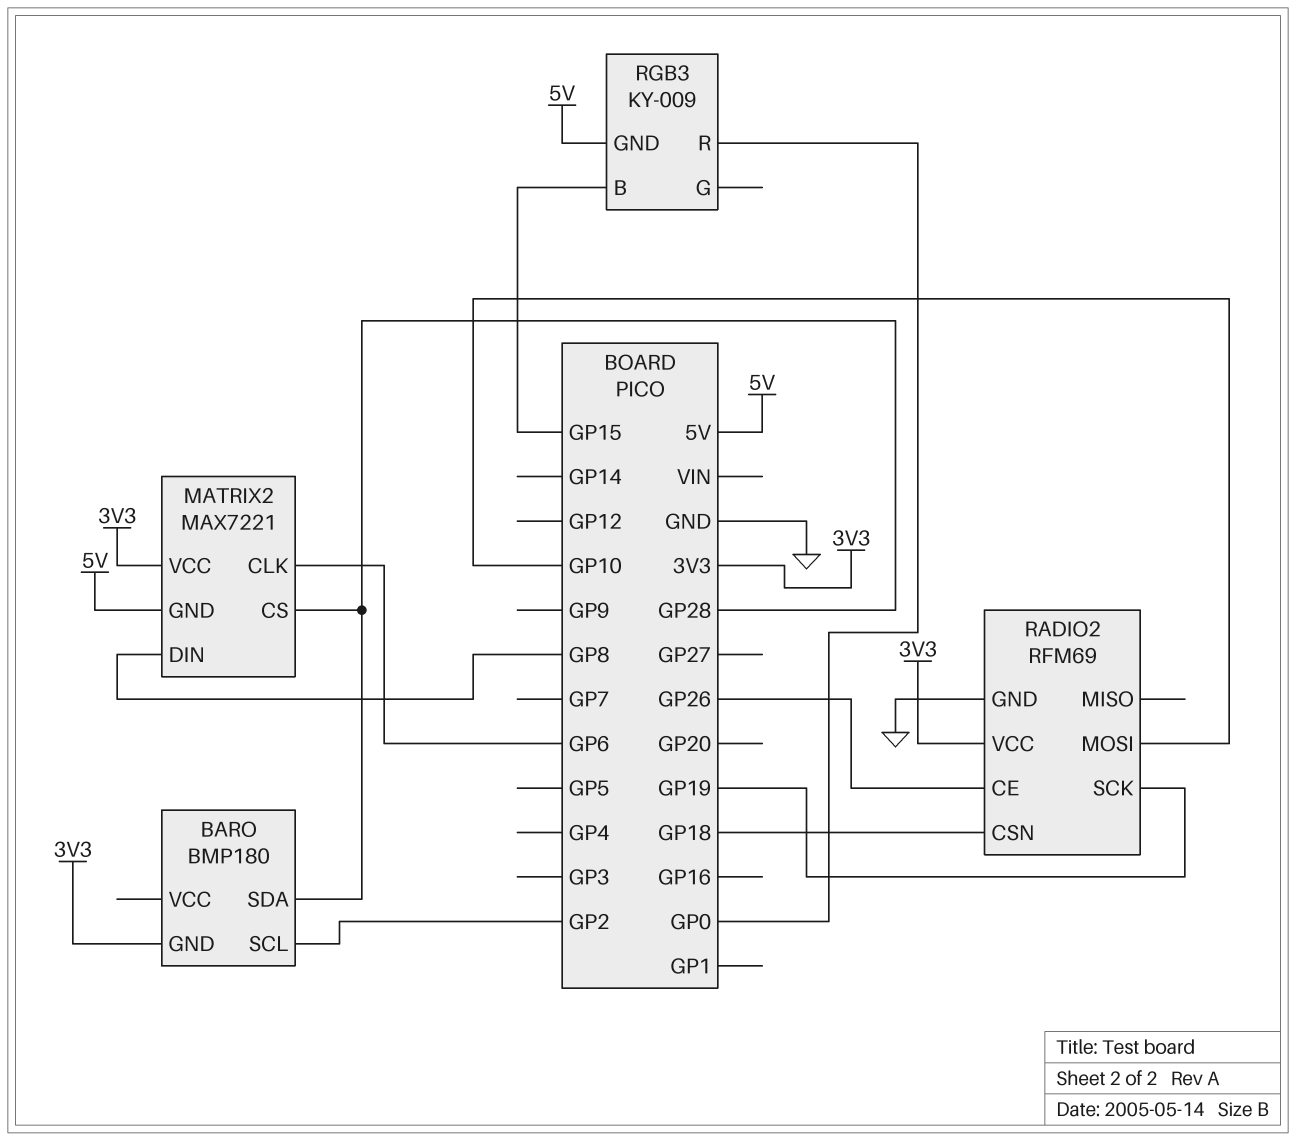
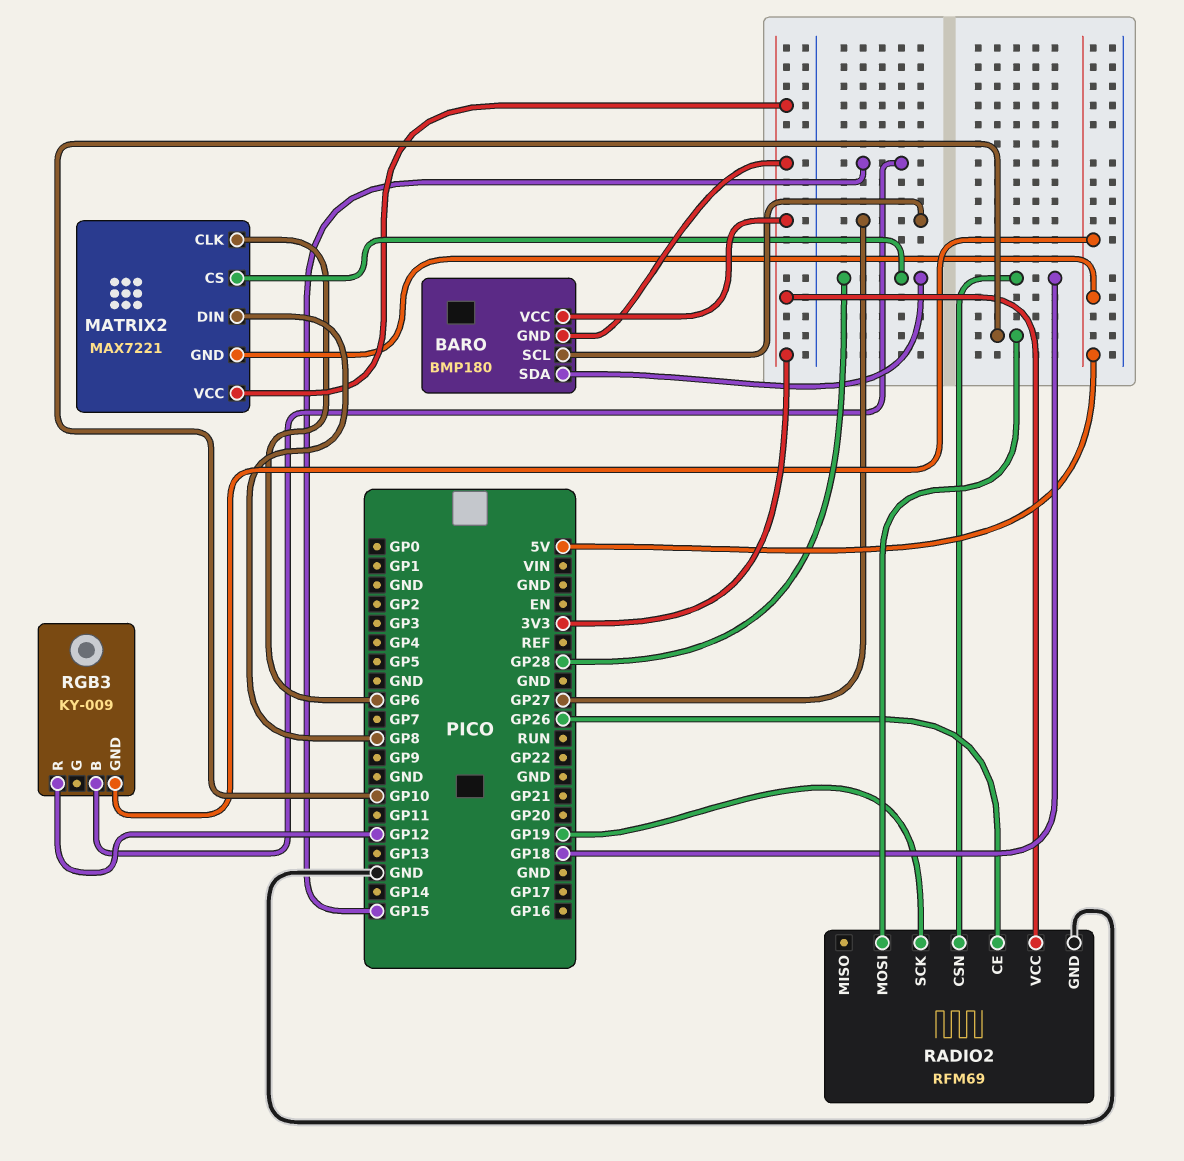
BARO pin SCL: GP2 -> GP27
BARO pin VCC: none -> 3V3
RGB3 pin R: GP0 -> GP12

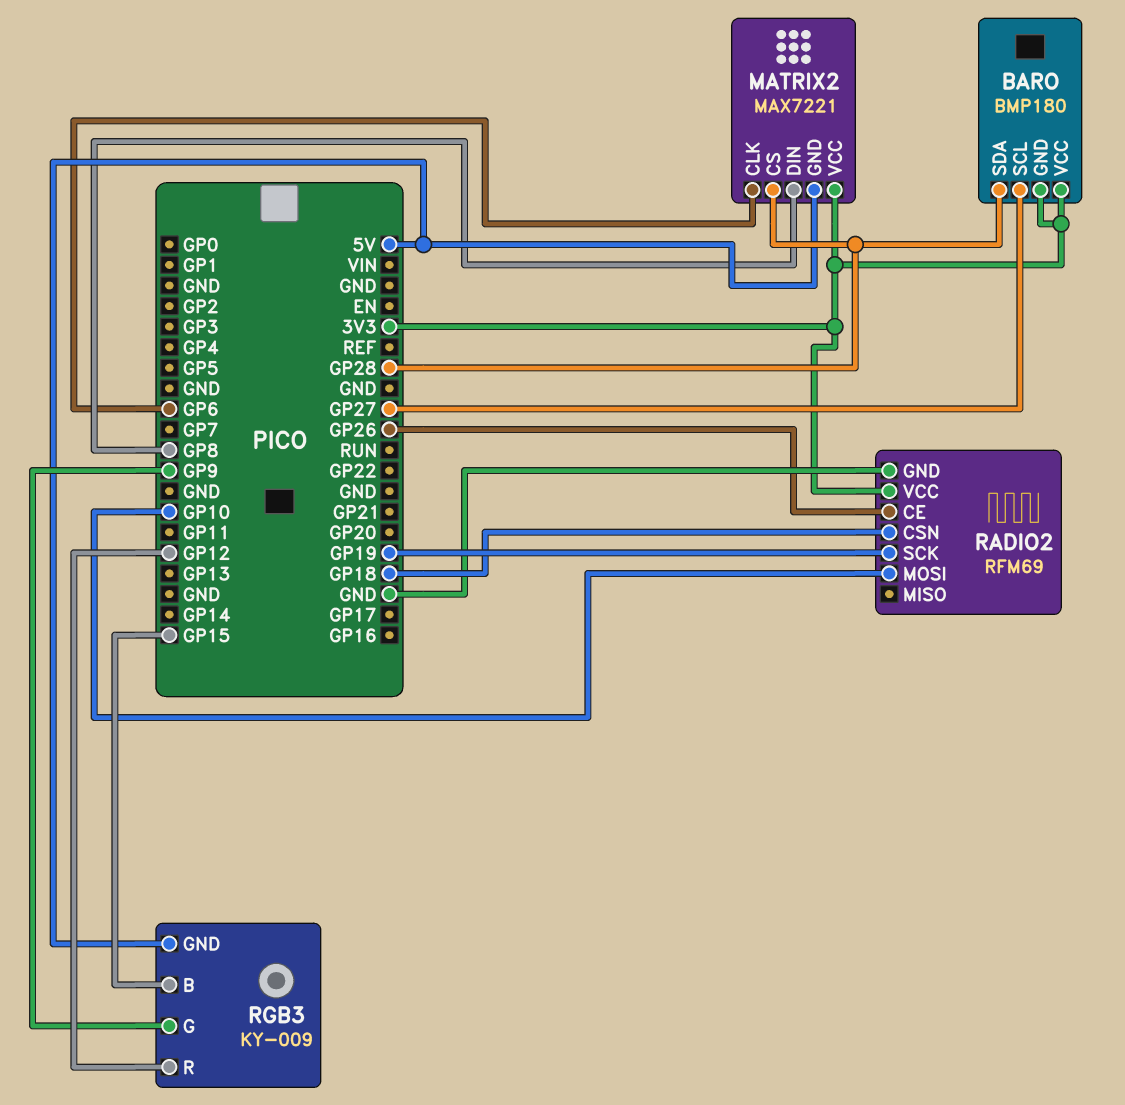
RGB3 pin G: none -> GP9

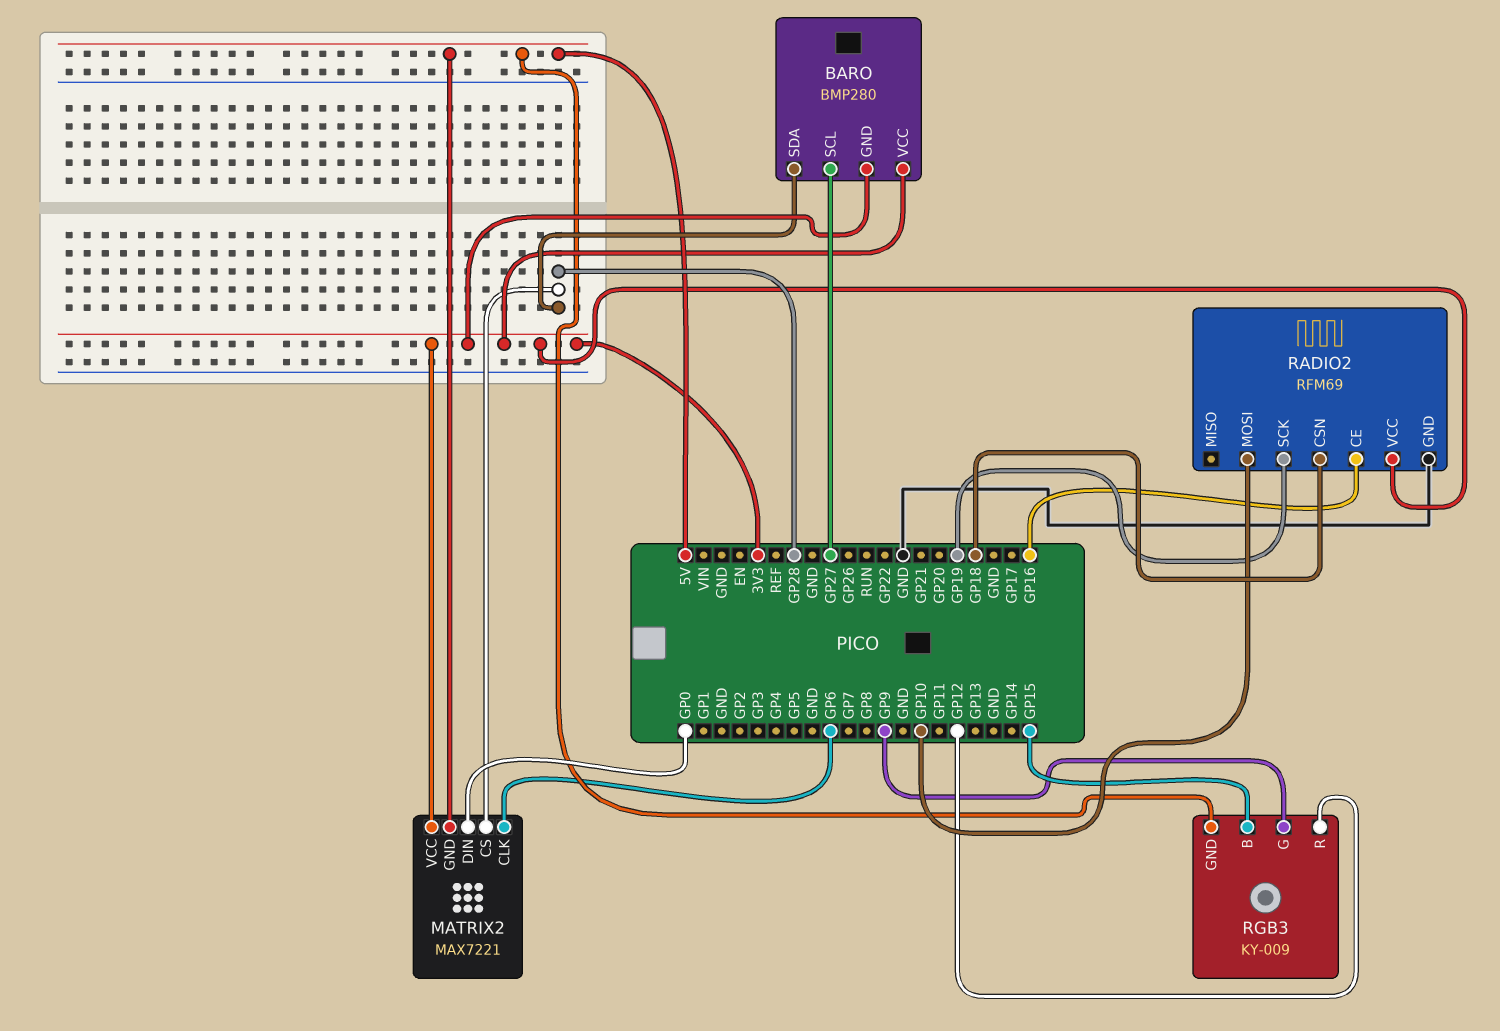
BARO: BMP180 -> BMP280
MATRIX2 pin DIN: GP8 -> GP0
RADIO2 pin CE: GP26 -> GP16

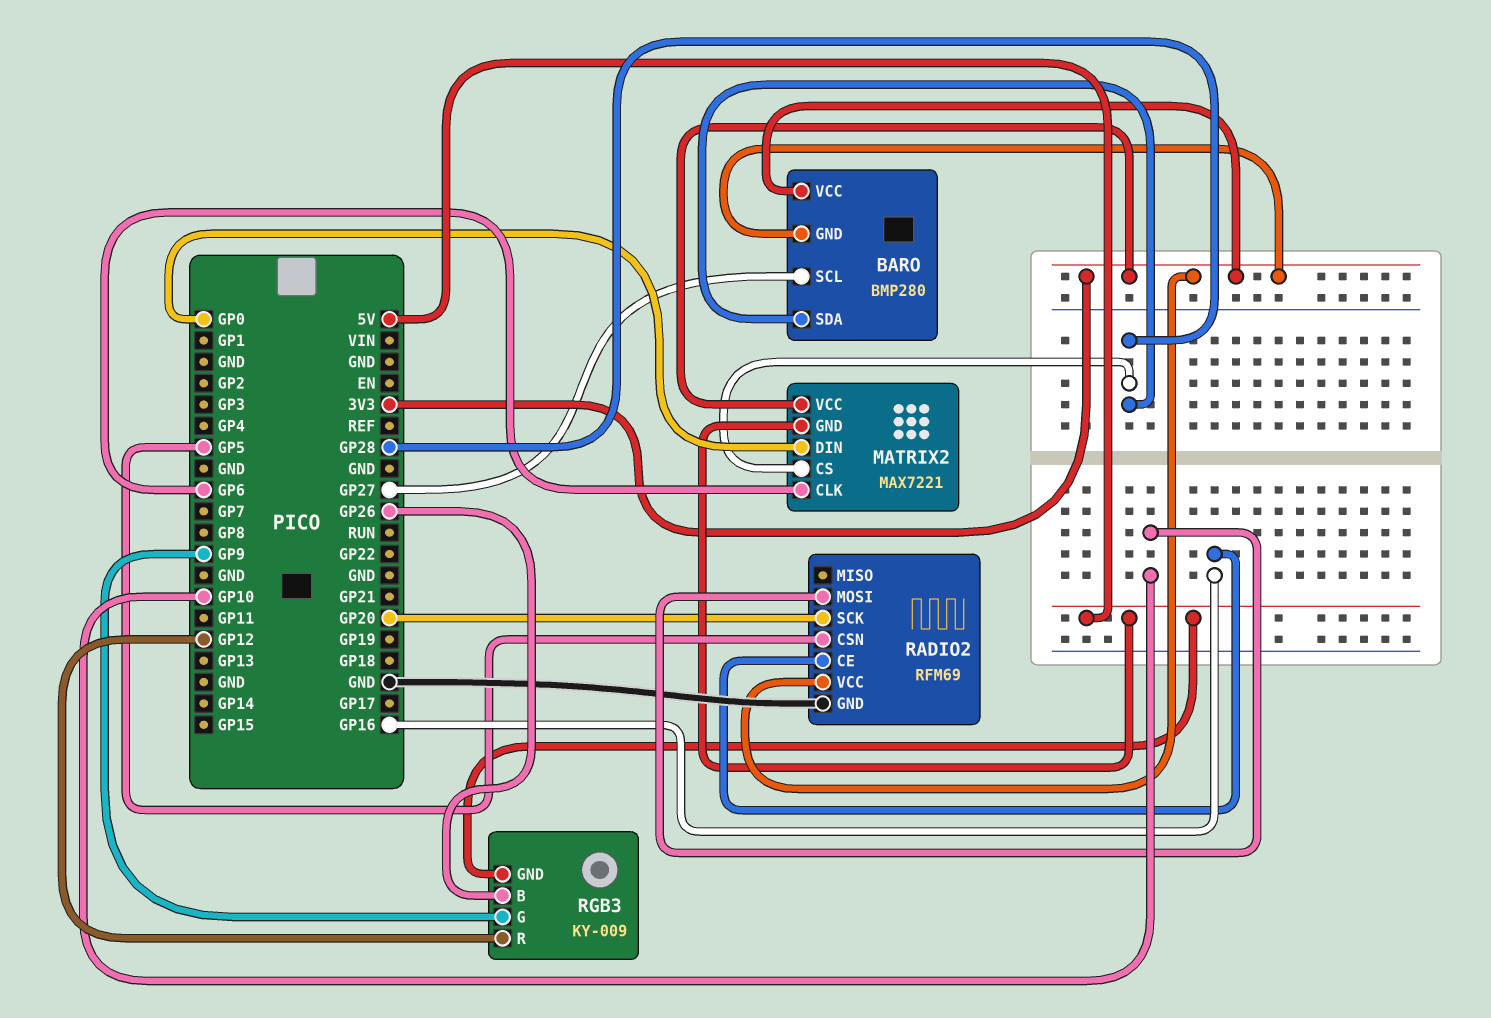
RADIO2 pin CSN: GP18 -> GP5
RADIO2 pin SCK: GP19 -> GP20
RGB3 pin B: GP15 -> GP26

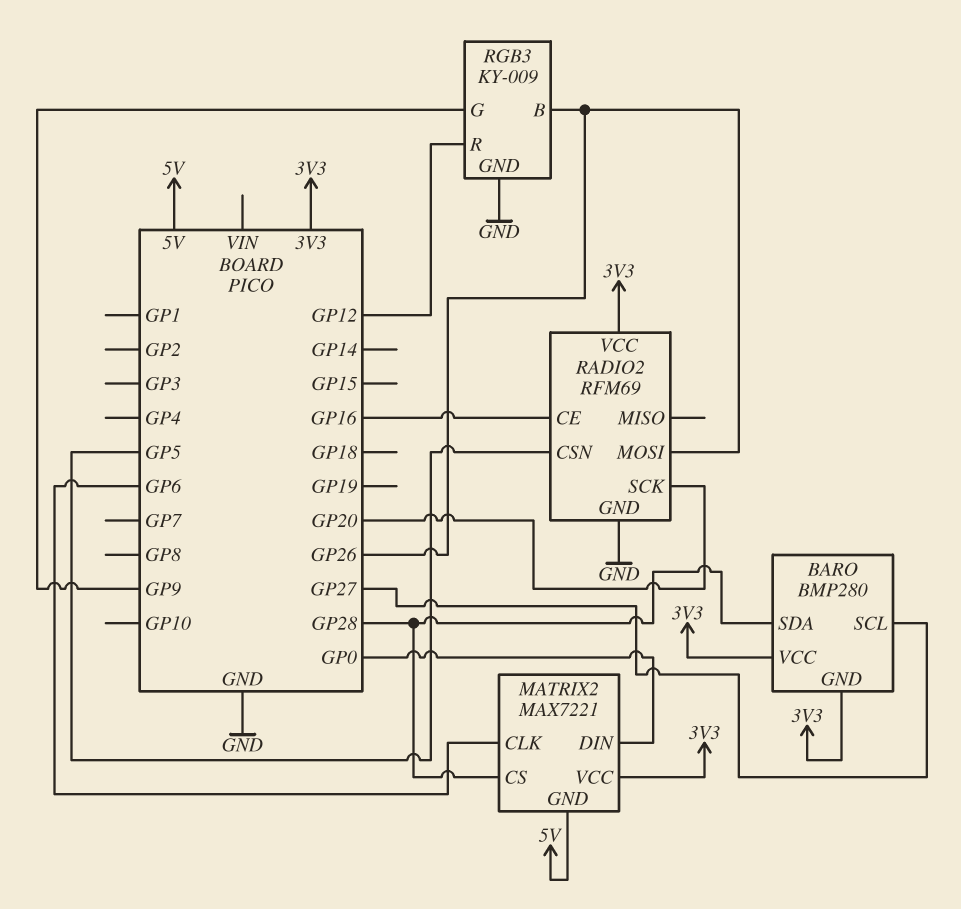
RADIO2 pin MOSI: GP10 -> GP26
RGB3 pin GND: 5V -> GND

